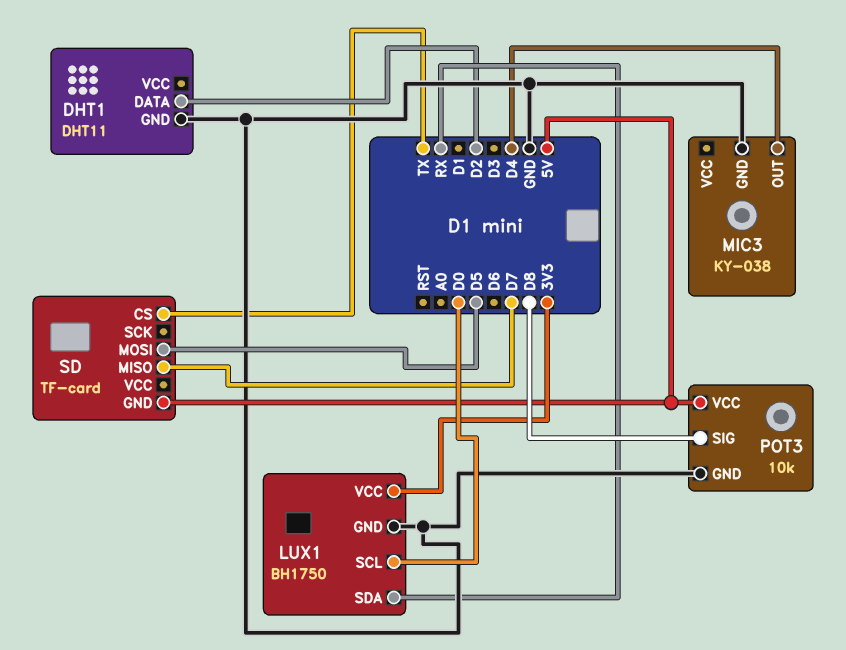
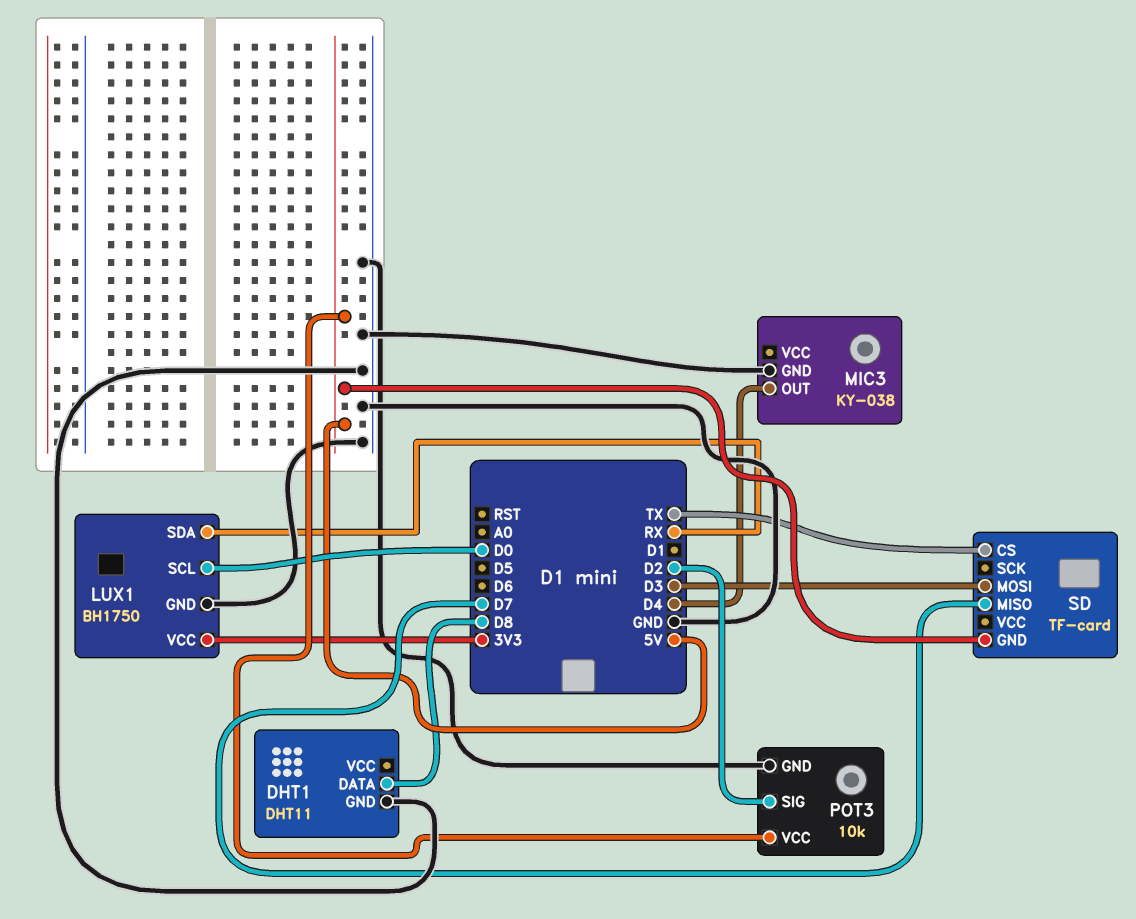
DHT1 pin DATA: D2 -> D8
POT3 pin SIG: D8 -> D2
SD pin MOSI: D5 -> D3

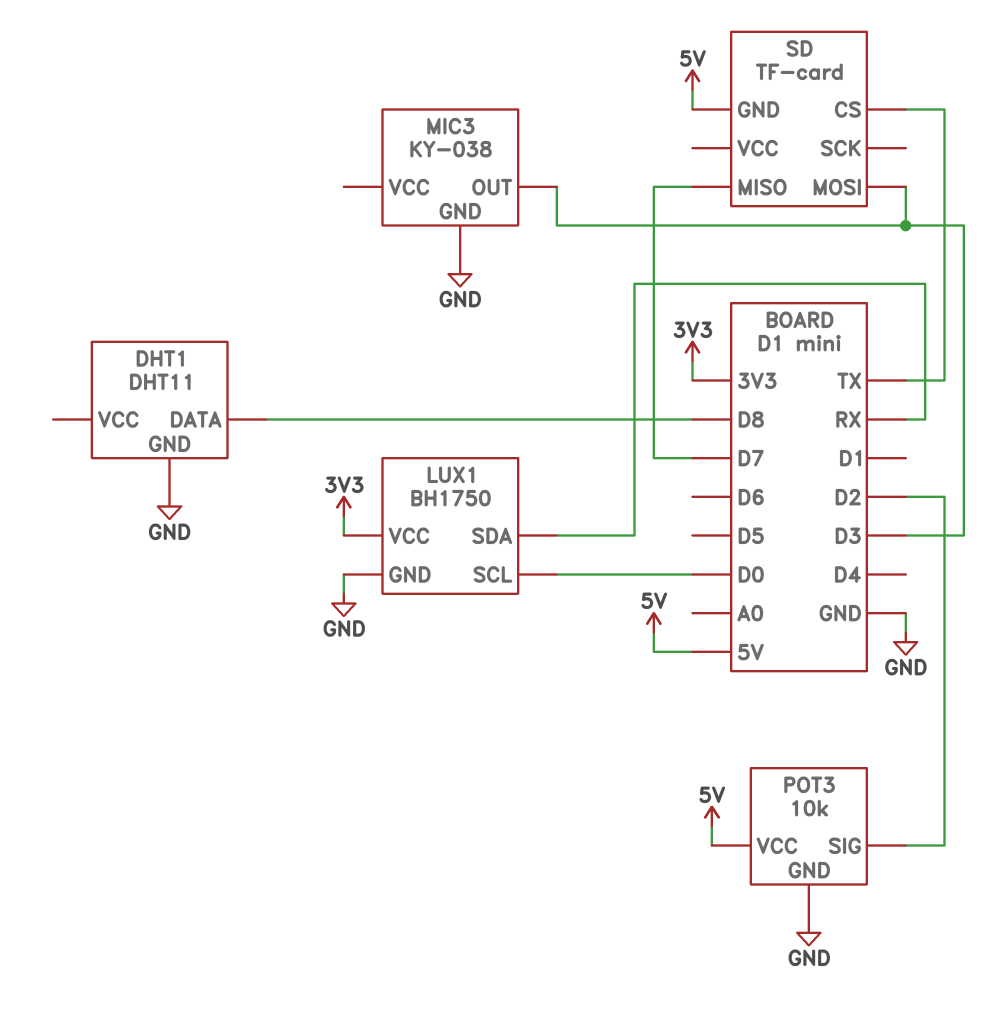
MIC3 pin OUT: D4 -> D3

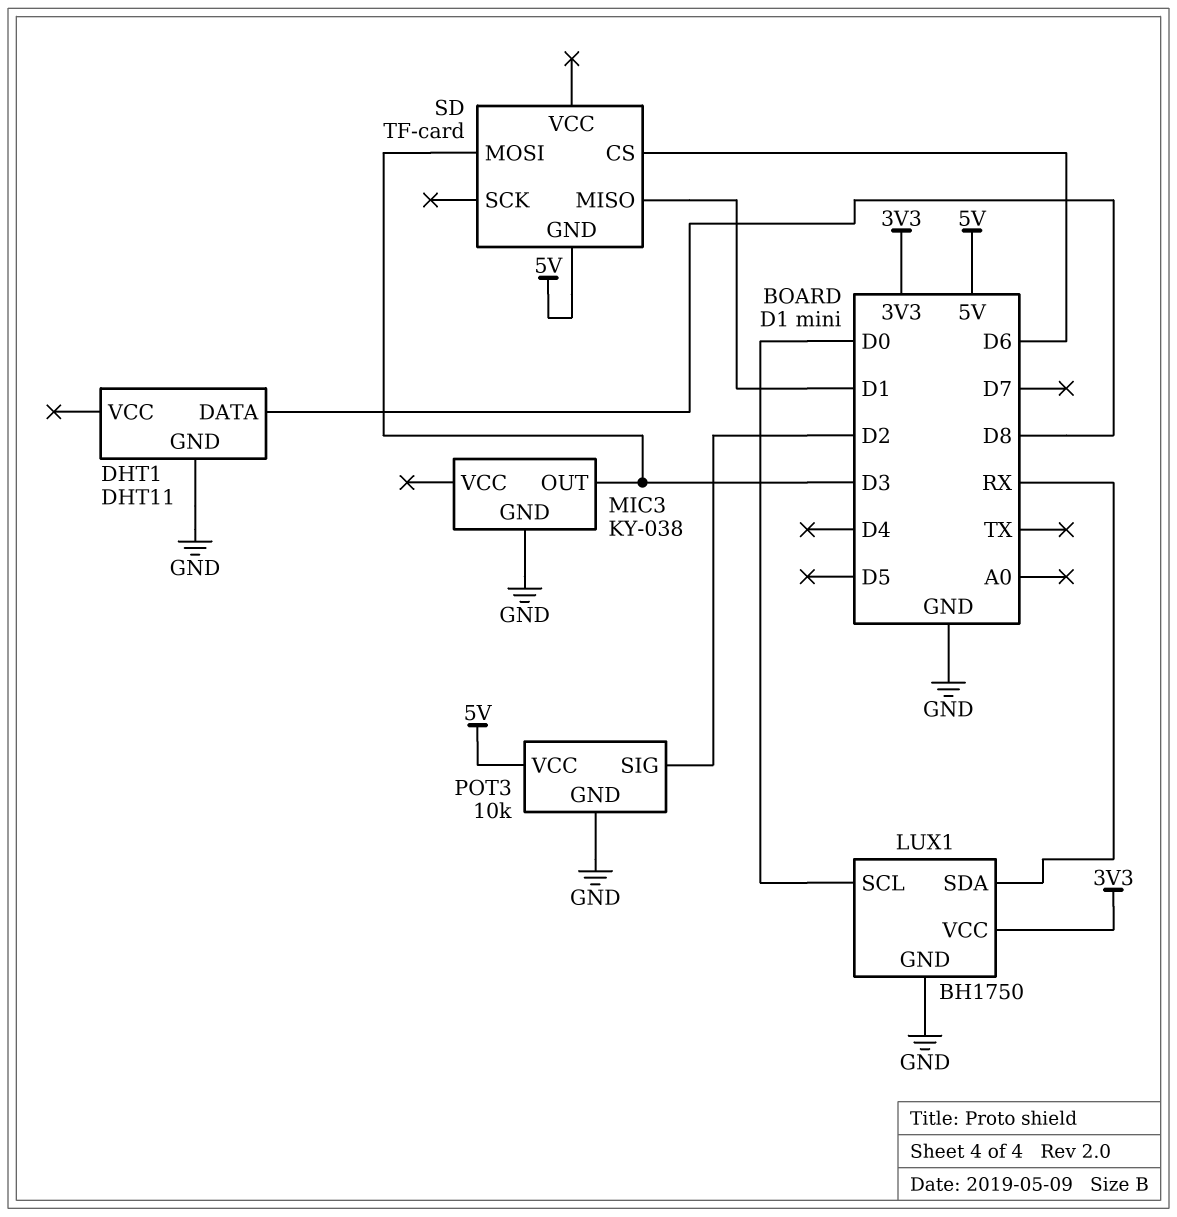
SD pin CS: TX -> D6
SD pin MISO: D7 -> D1

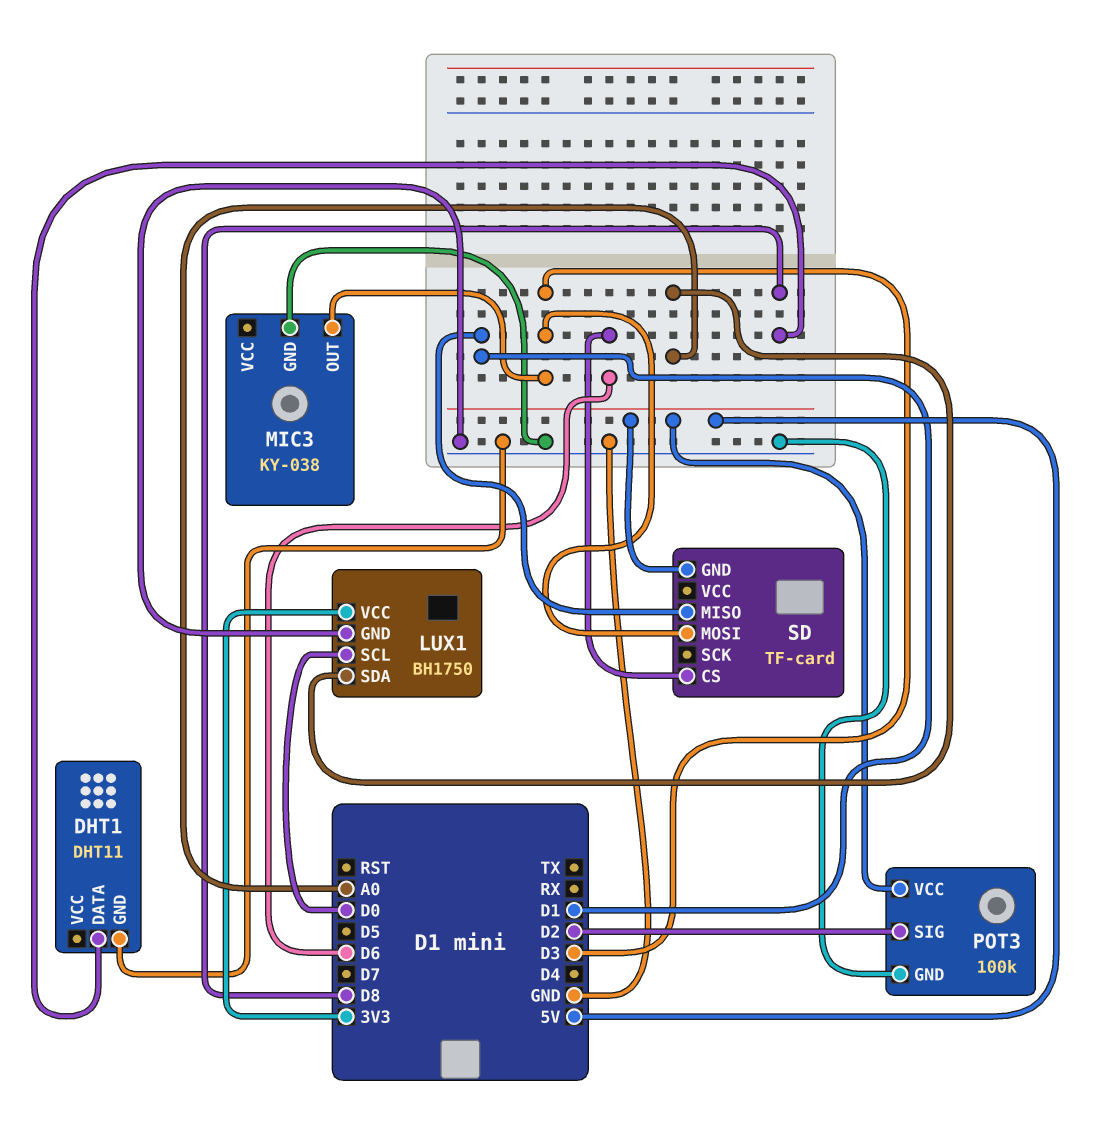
LUX1 pin SDA: RX -> A0
POT3: 10k -> 100k

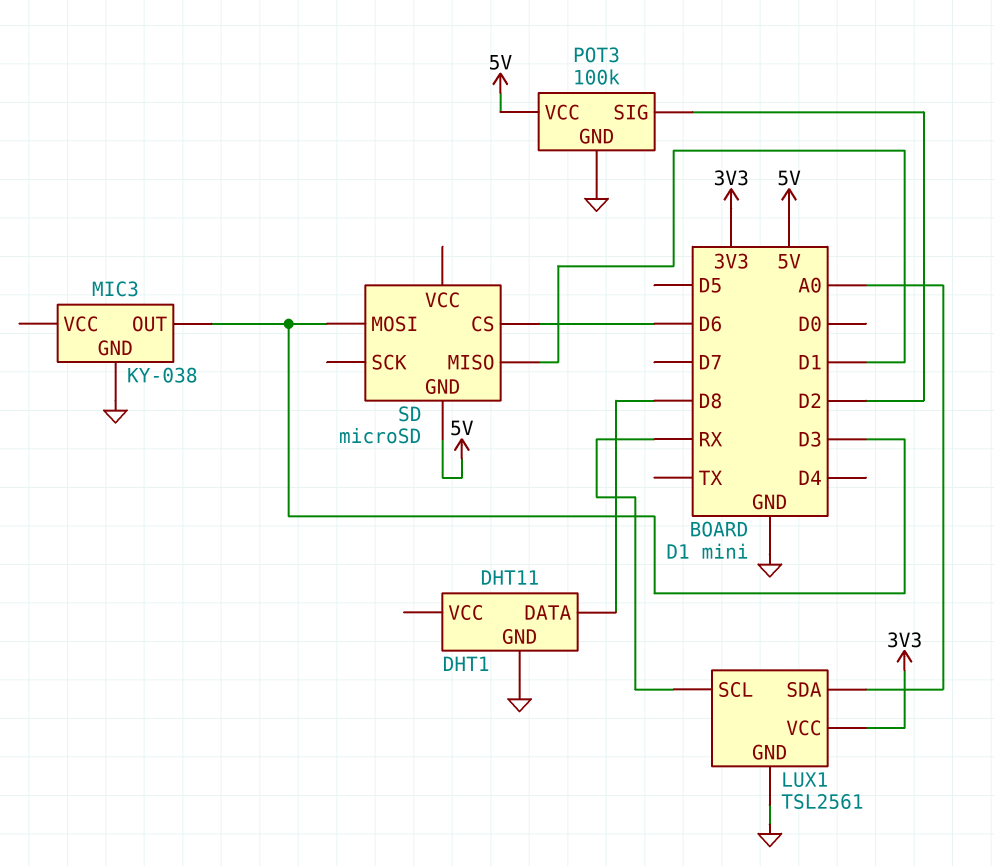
LUX1: BH1750 -> TSL2561
LUX1 pin SCL: D0 -> RX
SD: TF-card -> microSD

